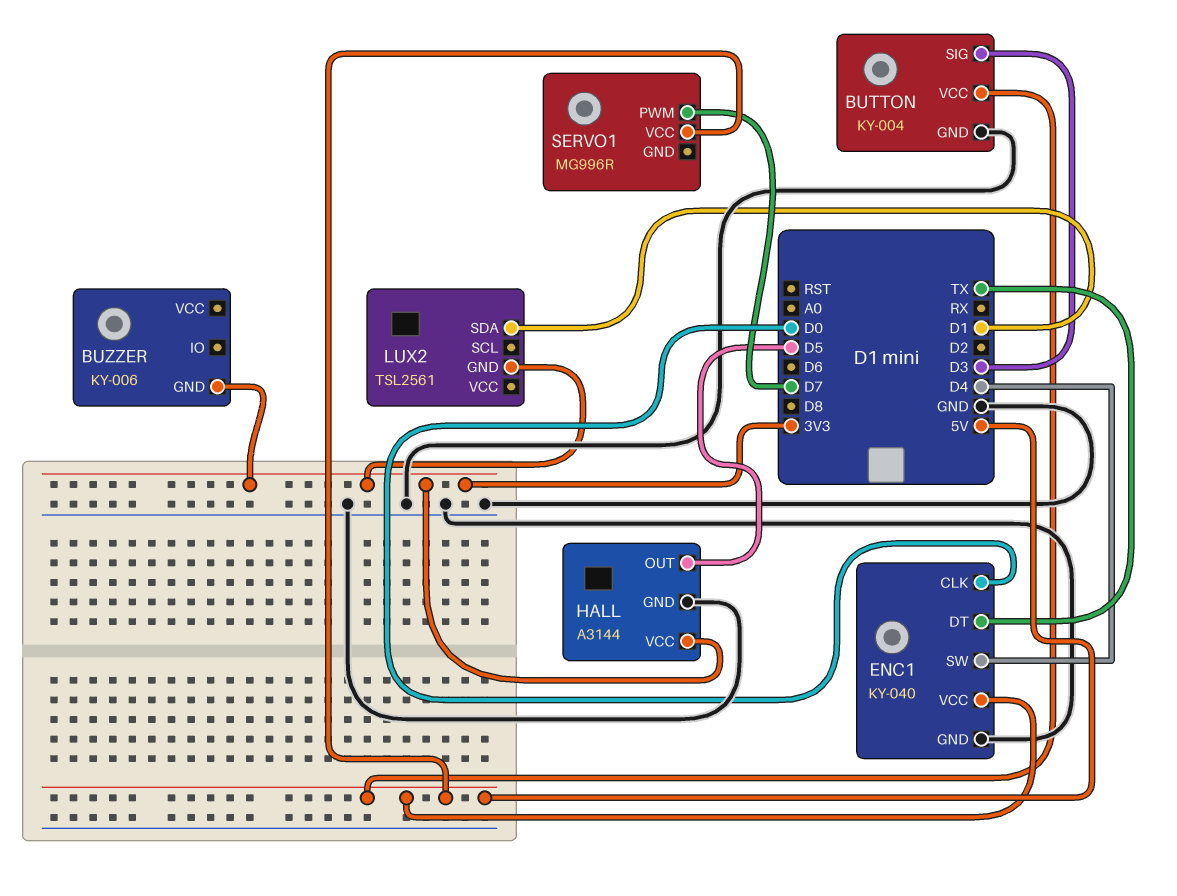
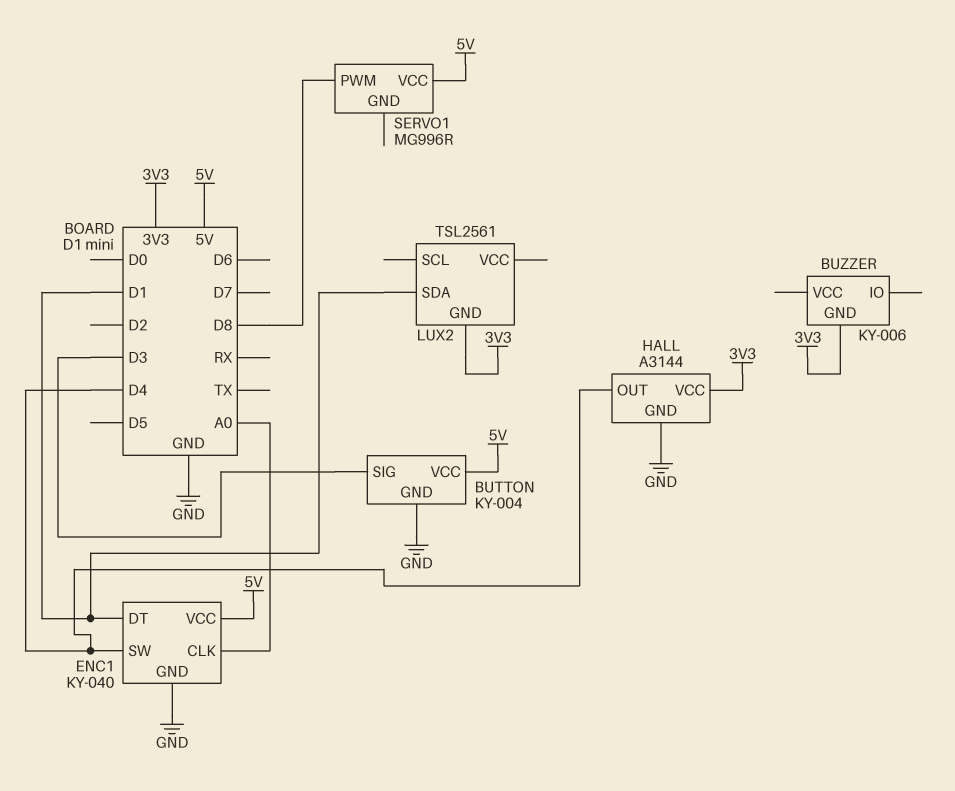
ENC1 pin CLK: D0 -> A0
ENC1 pin DT: TX -> D1
HALL pin OUT: D5 -> D4
SERVO1 pin PWM: D7 -> D8

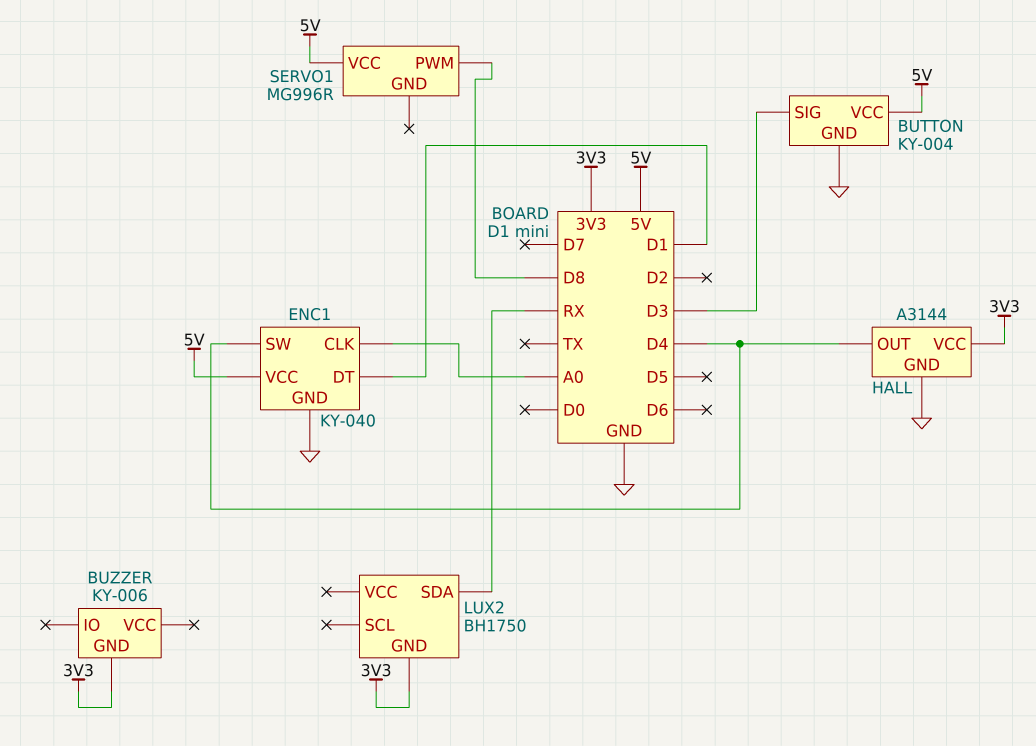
LUX2: TSL2561 -> BH1750
LUX2 pin SDA: D1 -> RX

